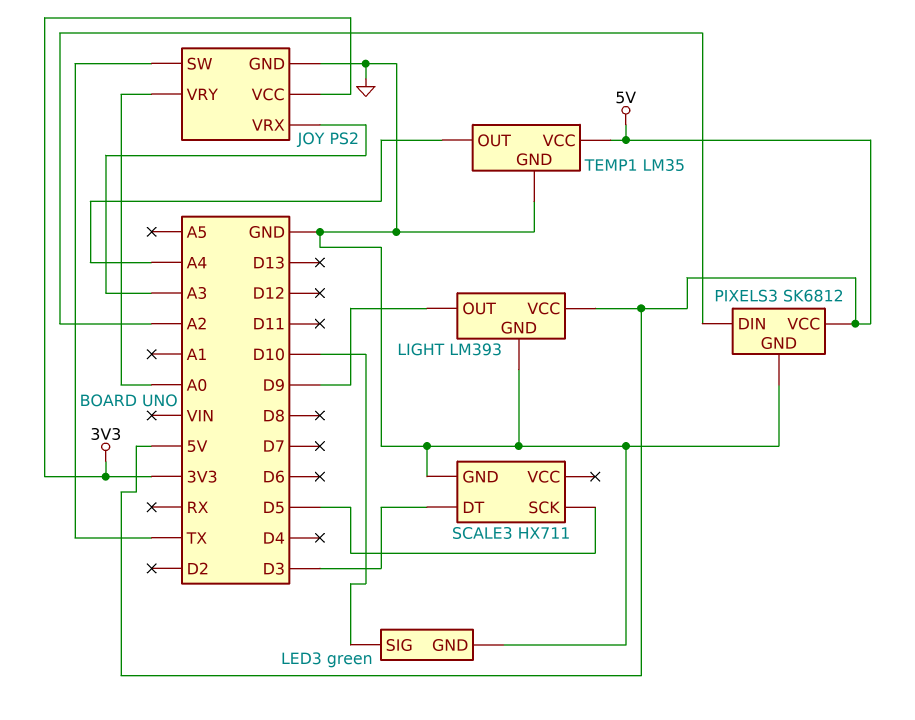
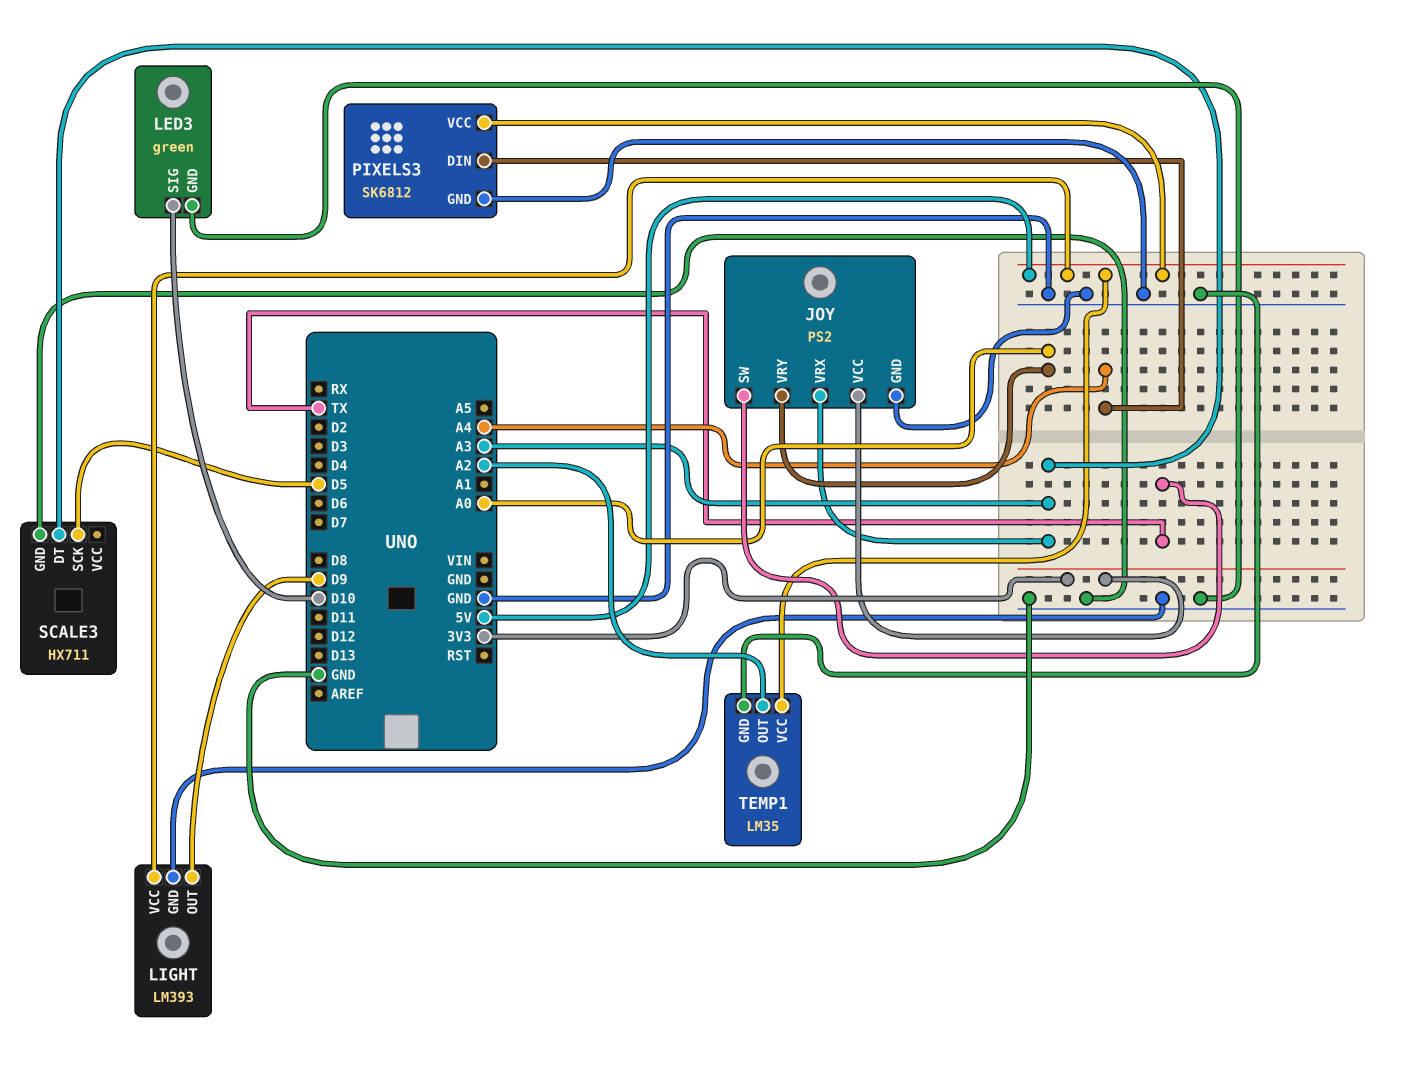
PIXELS3 pin DIN: A2 -> A4
SCALE3 pin DT: D3 -> A3
TEMP1 pin OUT: A4 -> A2

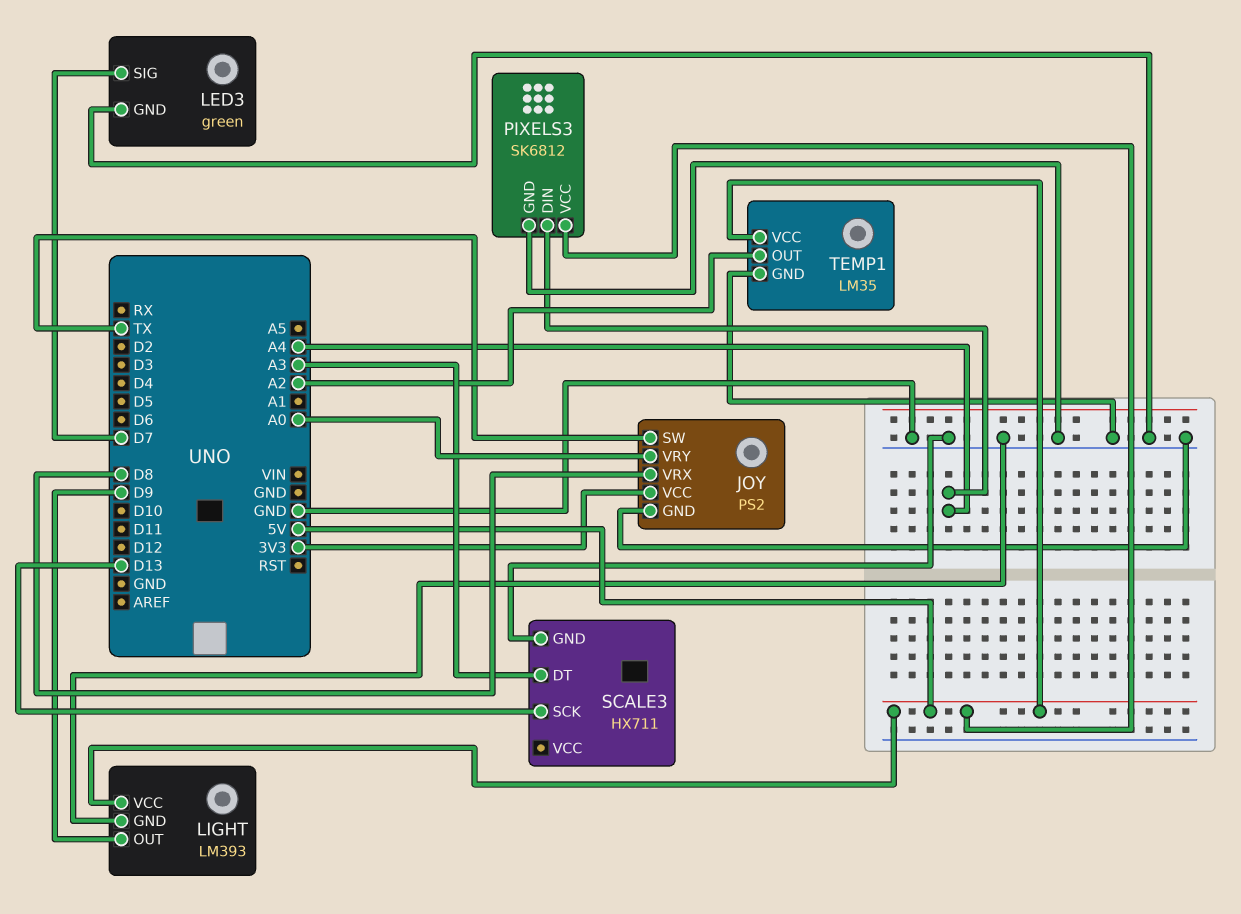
JOY pin VRX: A3 -> D8
LED3 pin SIG: D10 -> D7
SCALE3 pin SCK: D5 -> D13

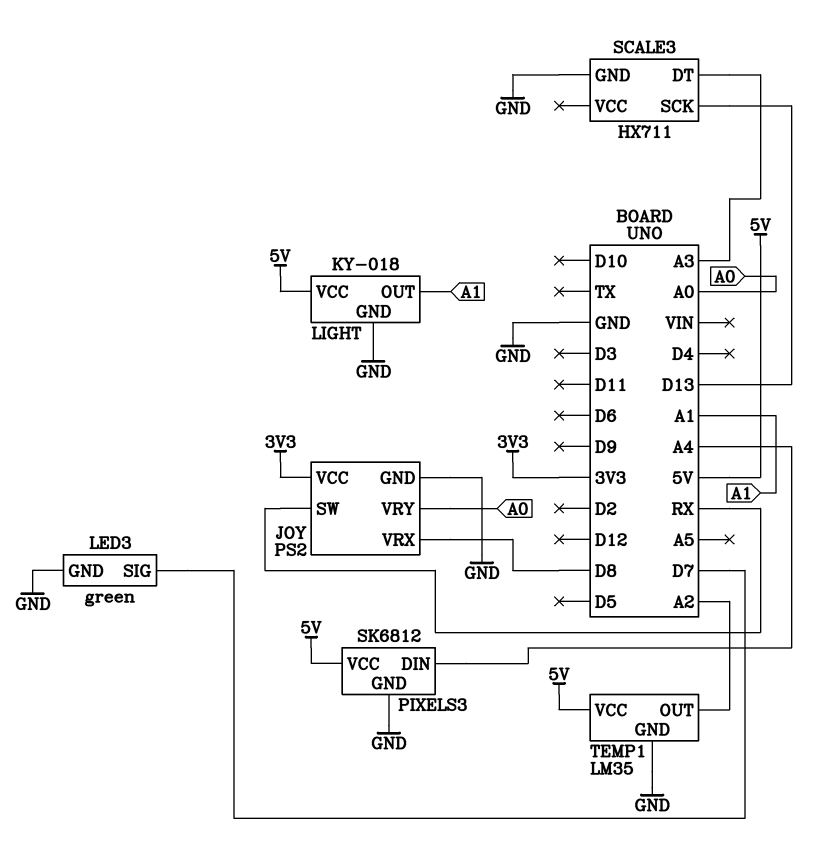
JOY pin SW: TX -> RX
LIGHT: LM393 -> KY-018
LIGHT pin OUT: D9 -> A1

